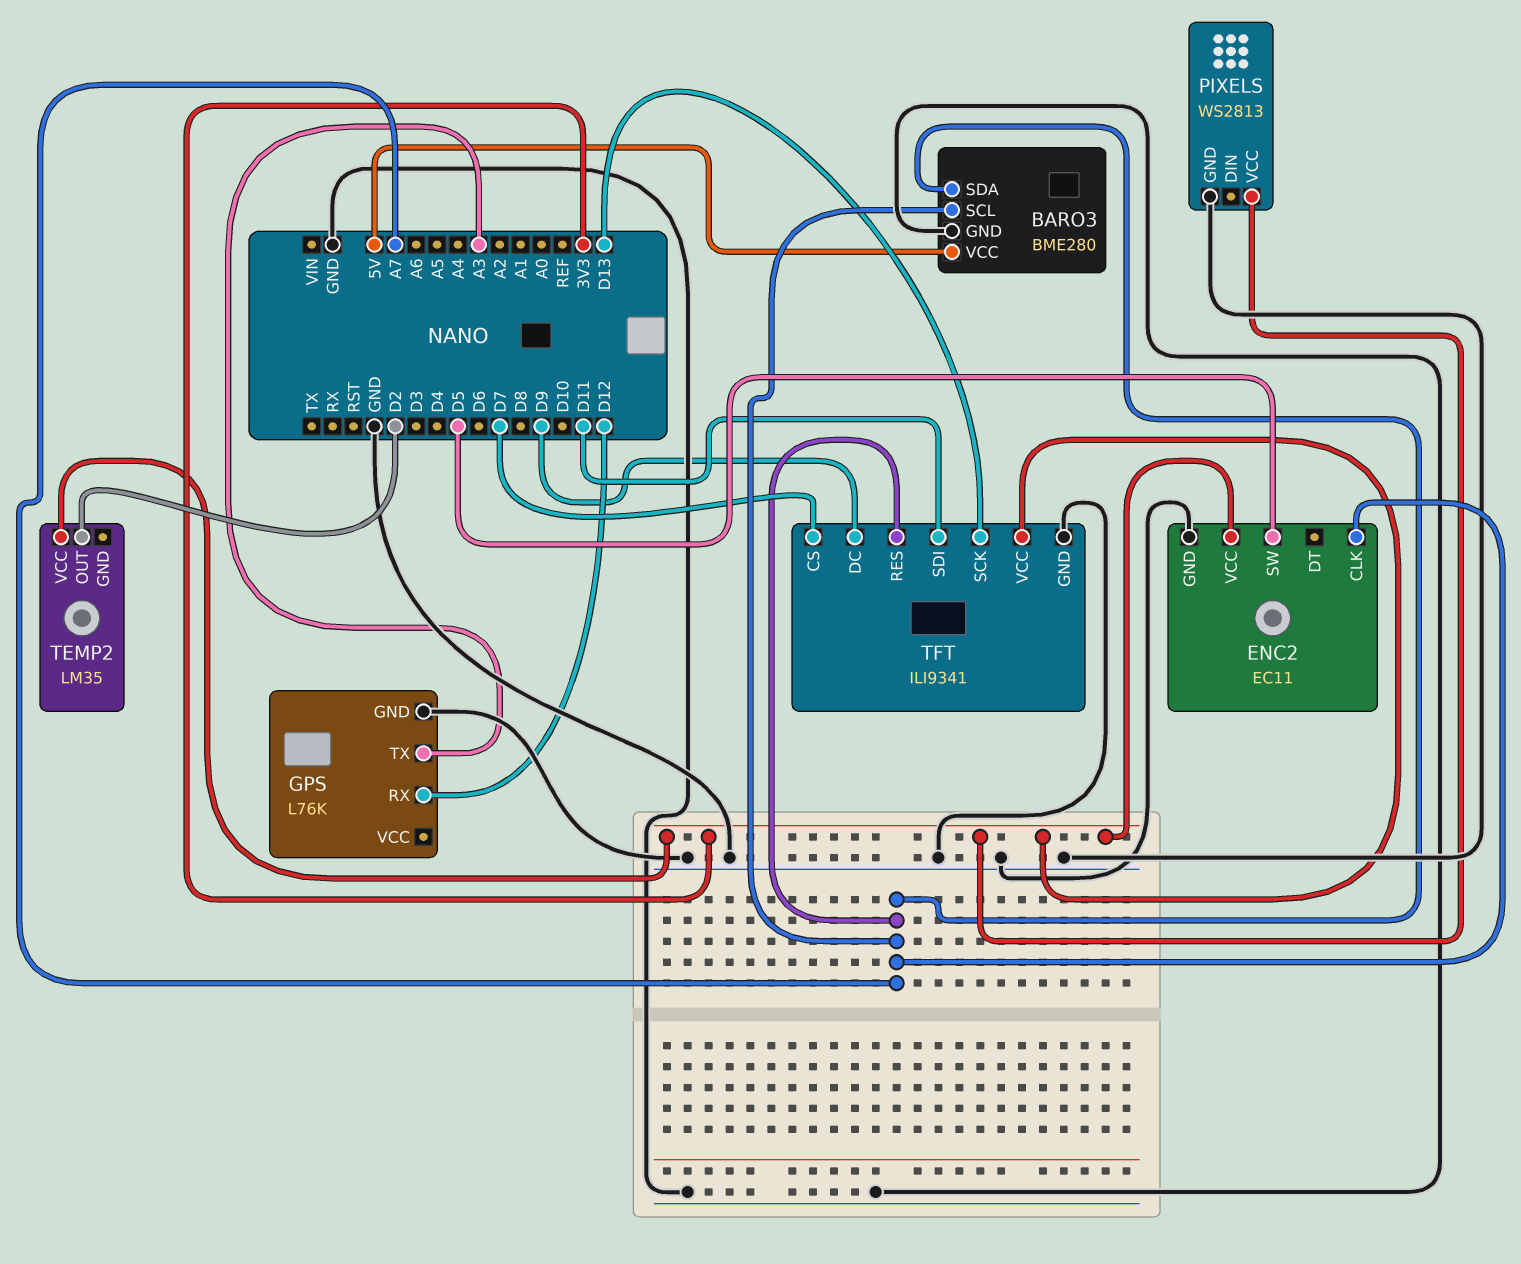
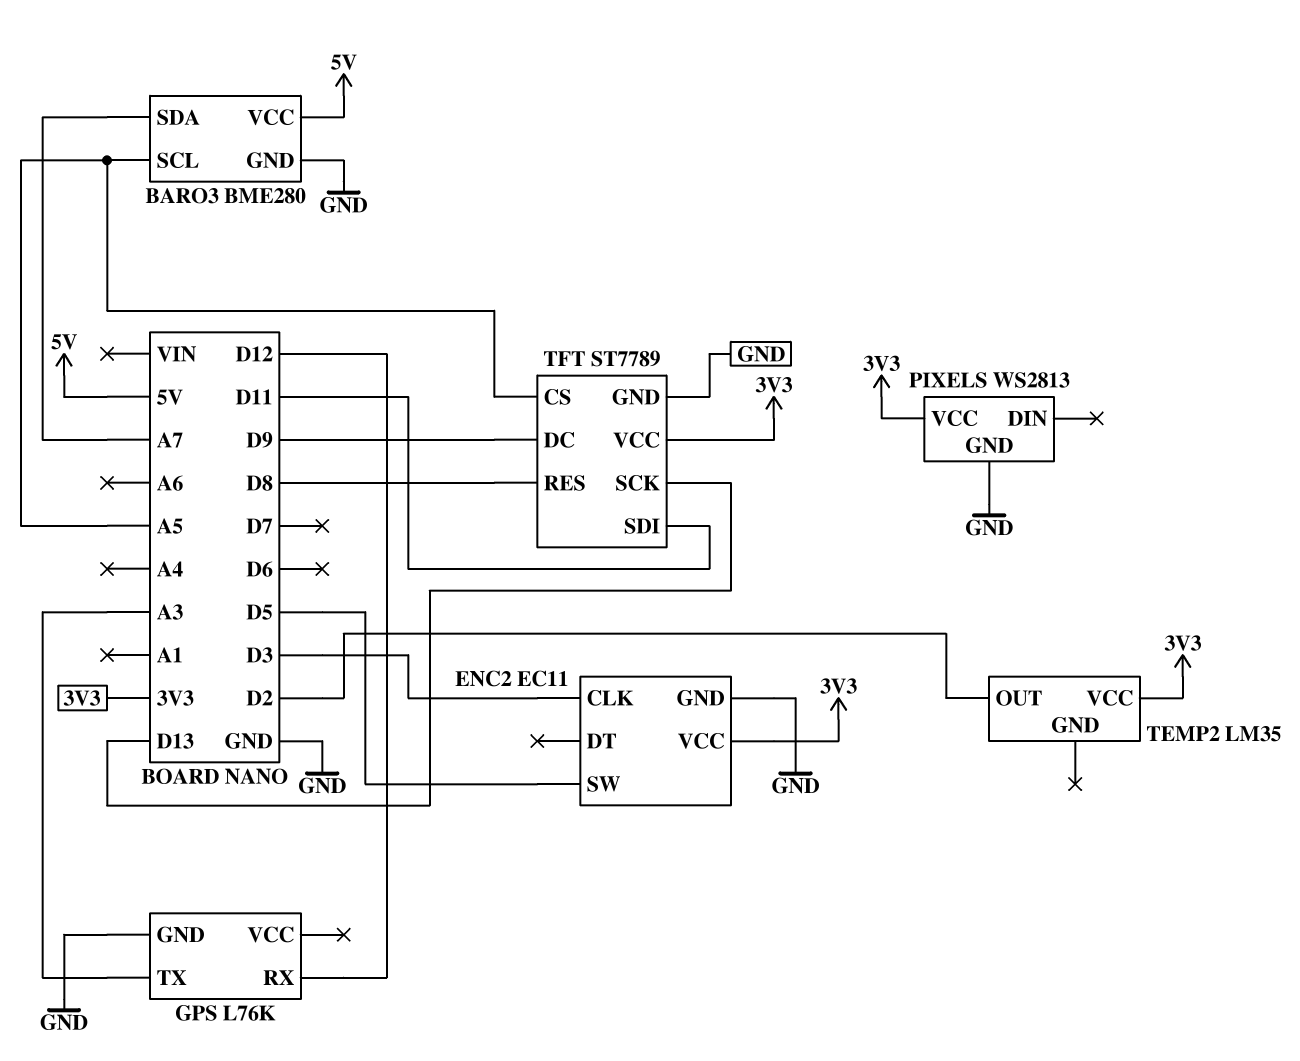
BARO3 pin SCL: A7 -> A5
ENC2 pin CLK: A7 -> D3
TFT: ILI9341 -> ST7789
TFT pin CS: D7 -> A5
TFT pin RES: A7 -> D8

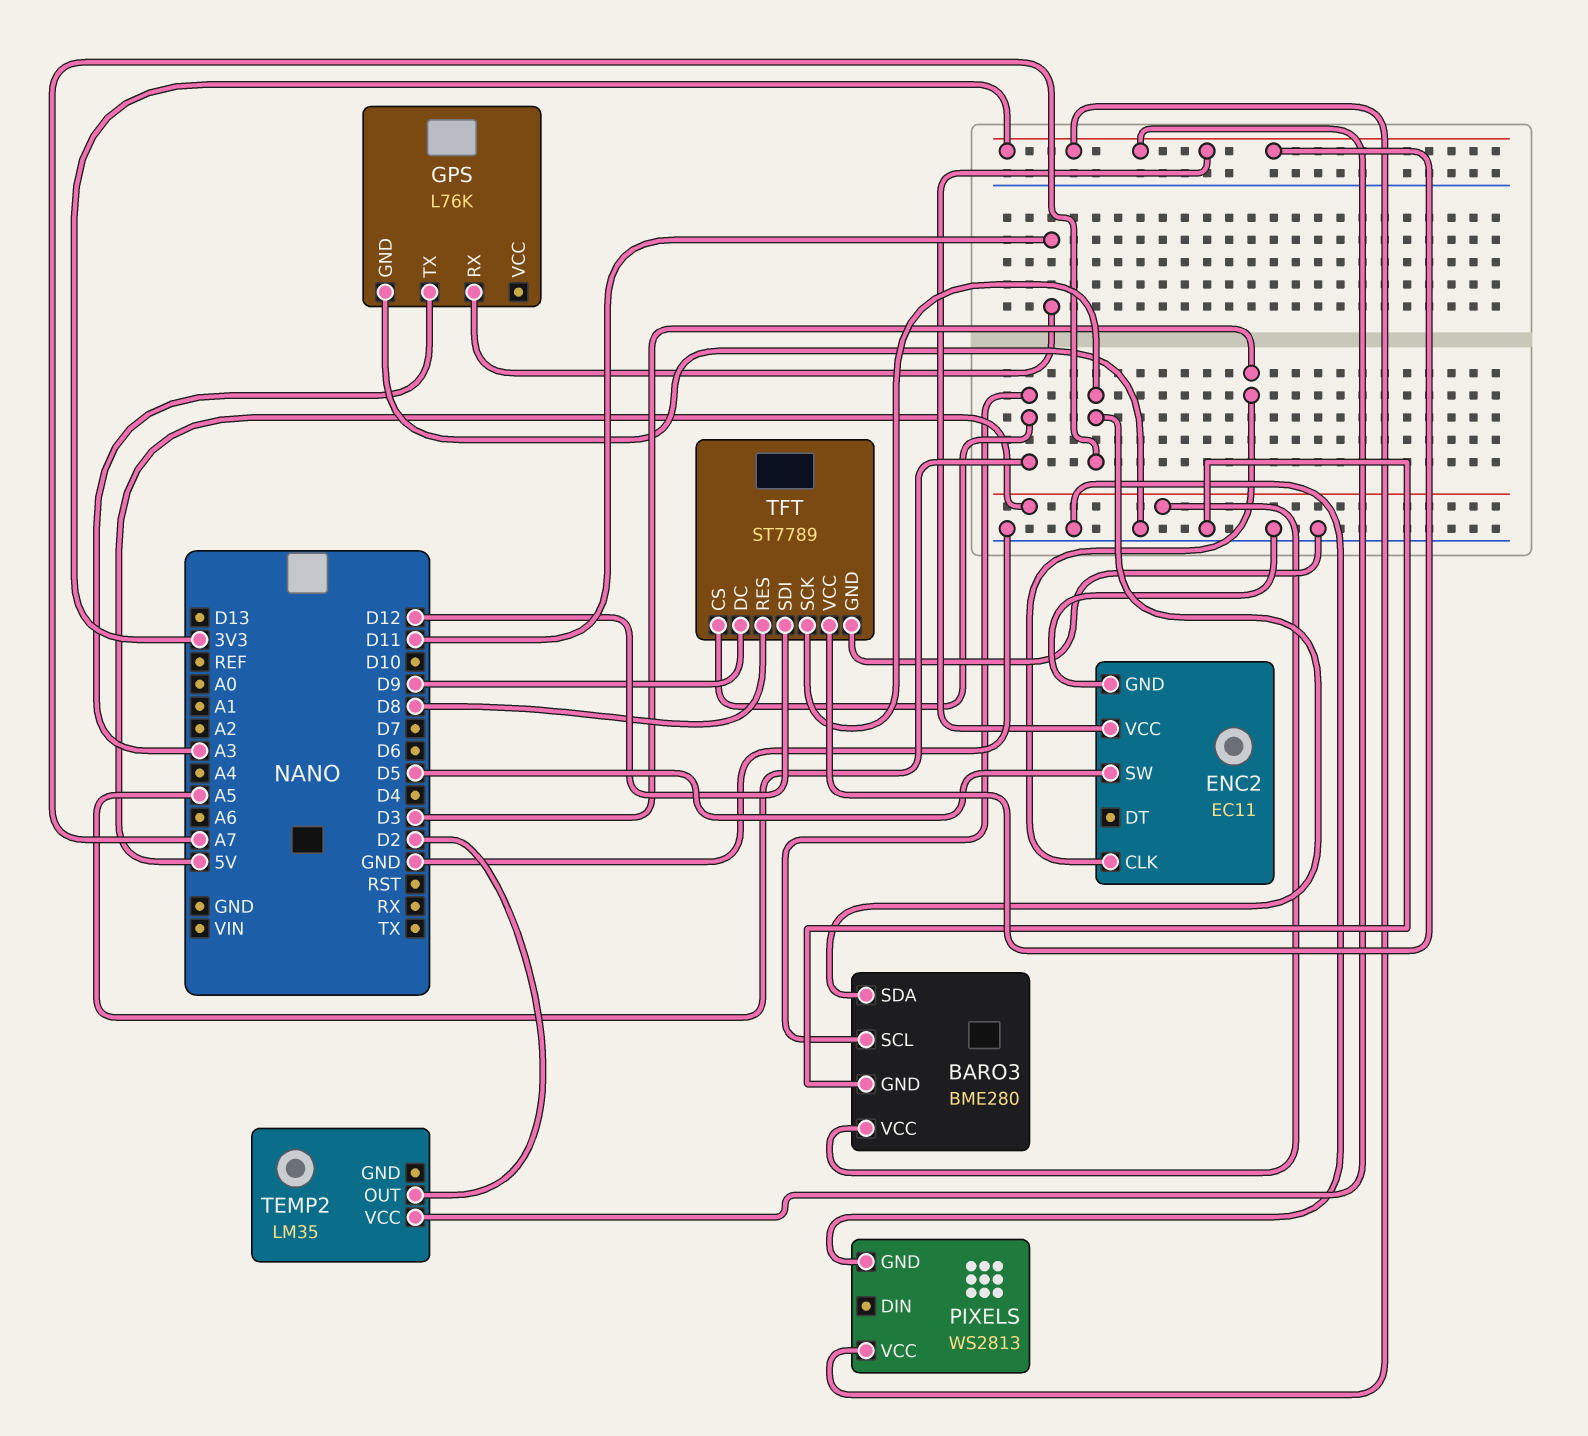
GPS pin RX: D12 -> D11
TFT pin SCK: D13 -> A7
TFT pin SDI: D11 -> D12

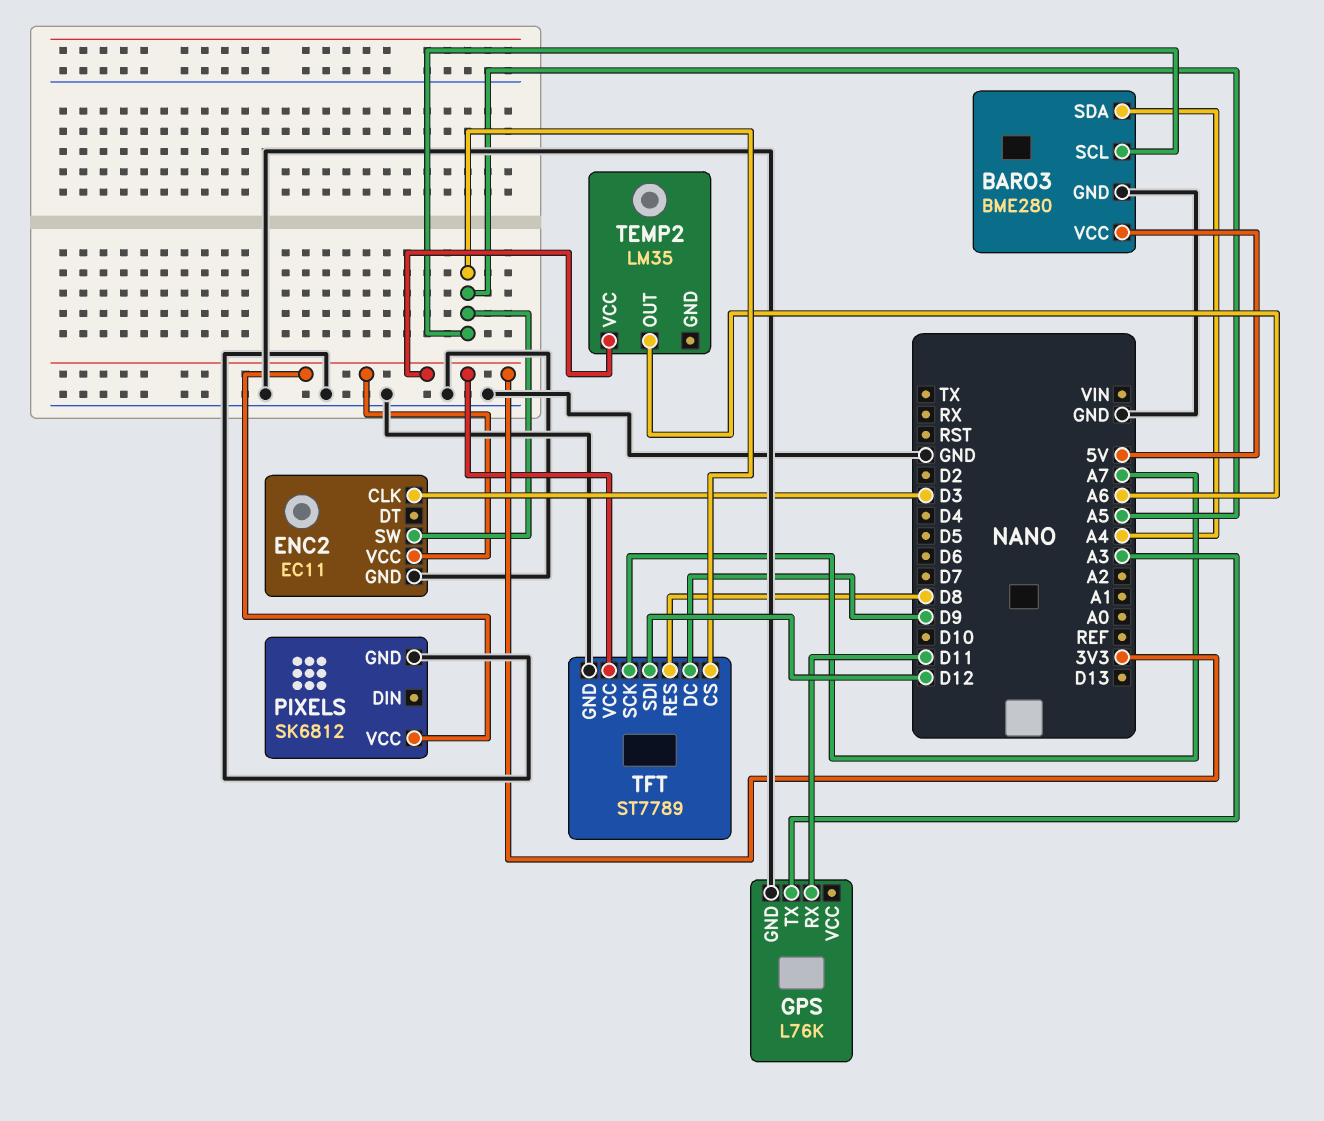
BARO3 pin SDA: A7 -> A4
ENC2 pin SW: D5 -> A5
PIXELS: WS2813 -> SK6812
TEMP2 pin OUT: D2 -> A6

